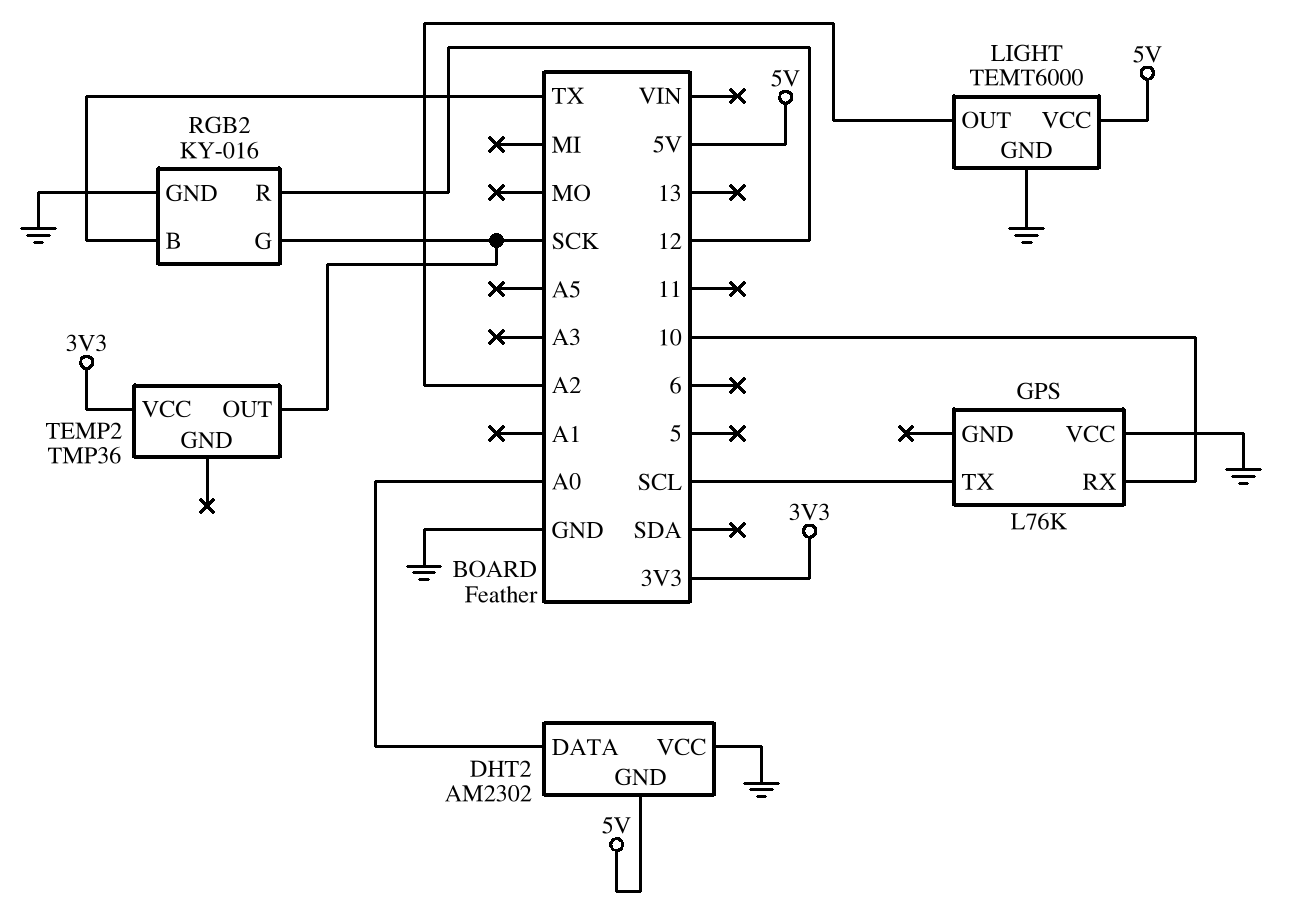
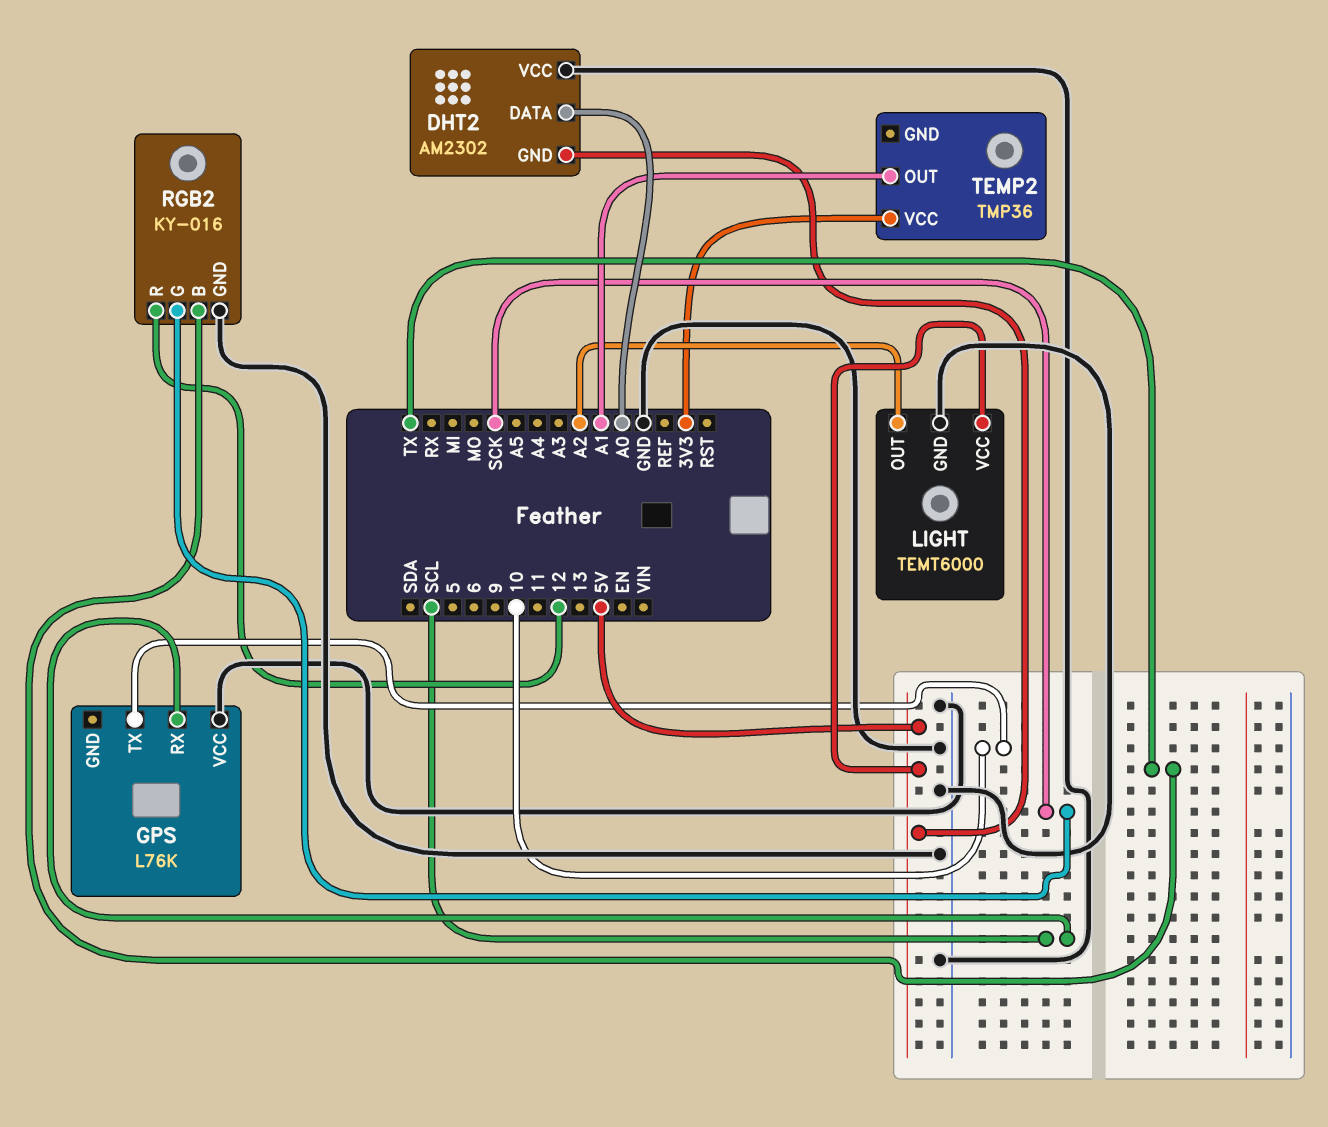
GPS pin RX: 10 -> SCL
GPS pin TX: SCL -> 10
TEMP2 pin OUT: SCK -> A1

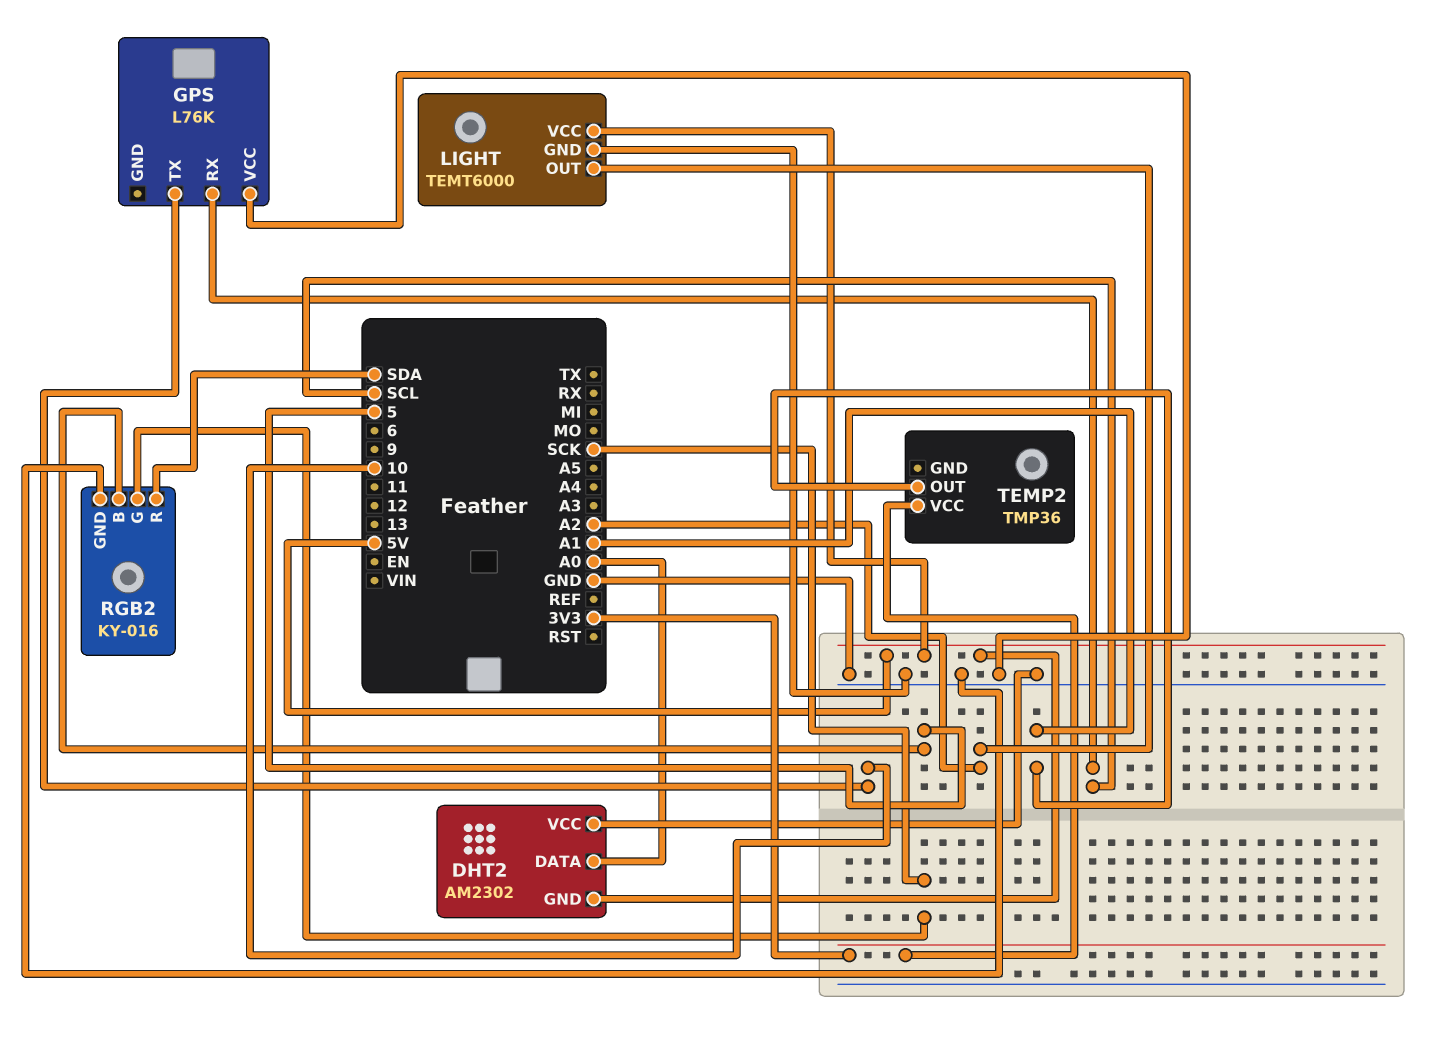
RGB2 pin B: TX -> 5
RGB2 pin R: 12 -> SDA

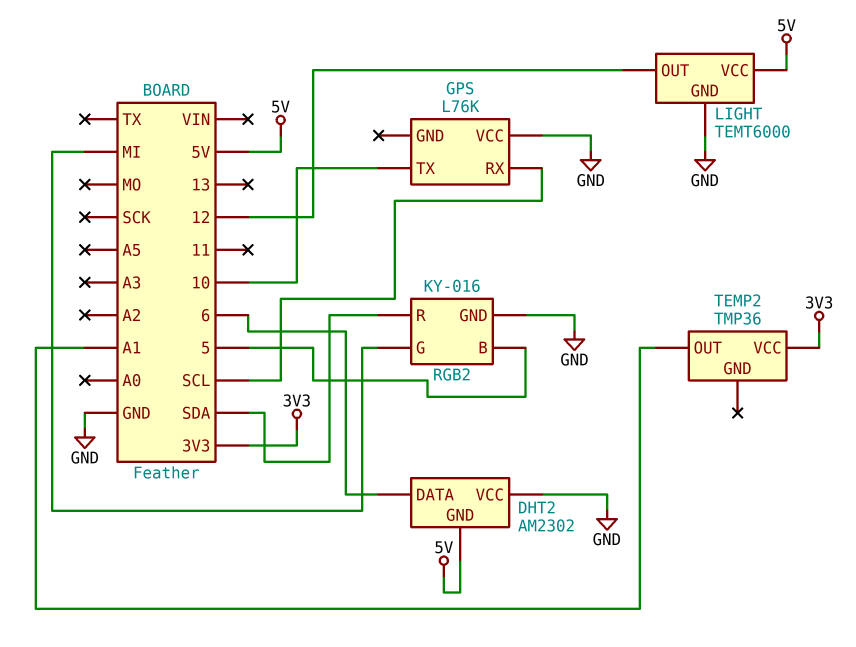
DHT2 pin DATA: A0 -> 6
LIGHT pin OUT: A2 -> 12
RGB2 pin G: SCK -> MI

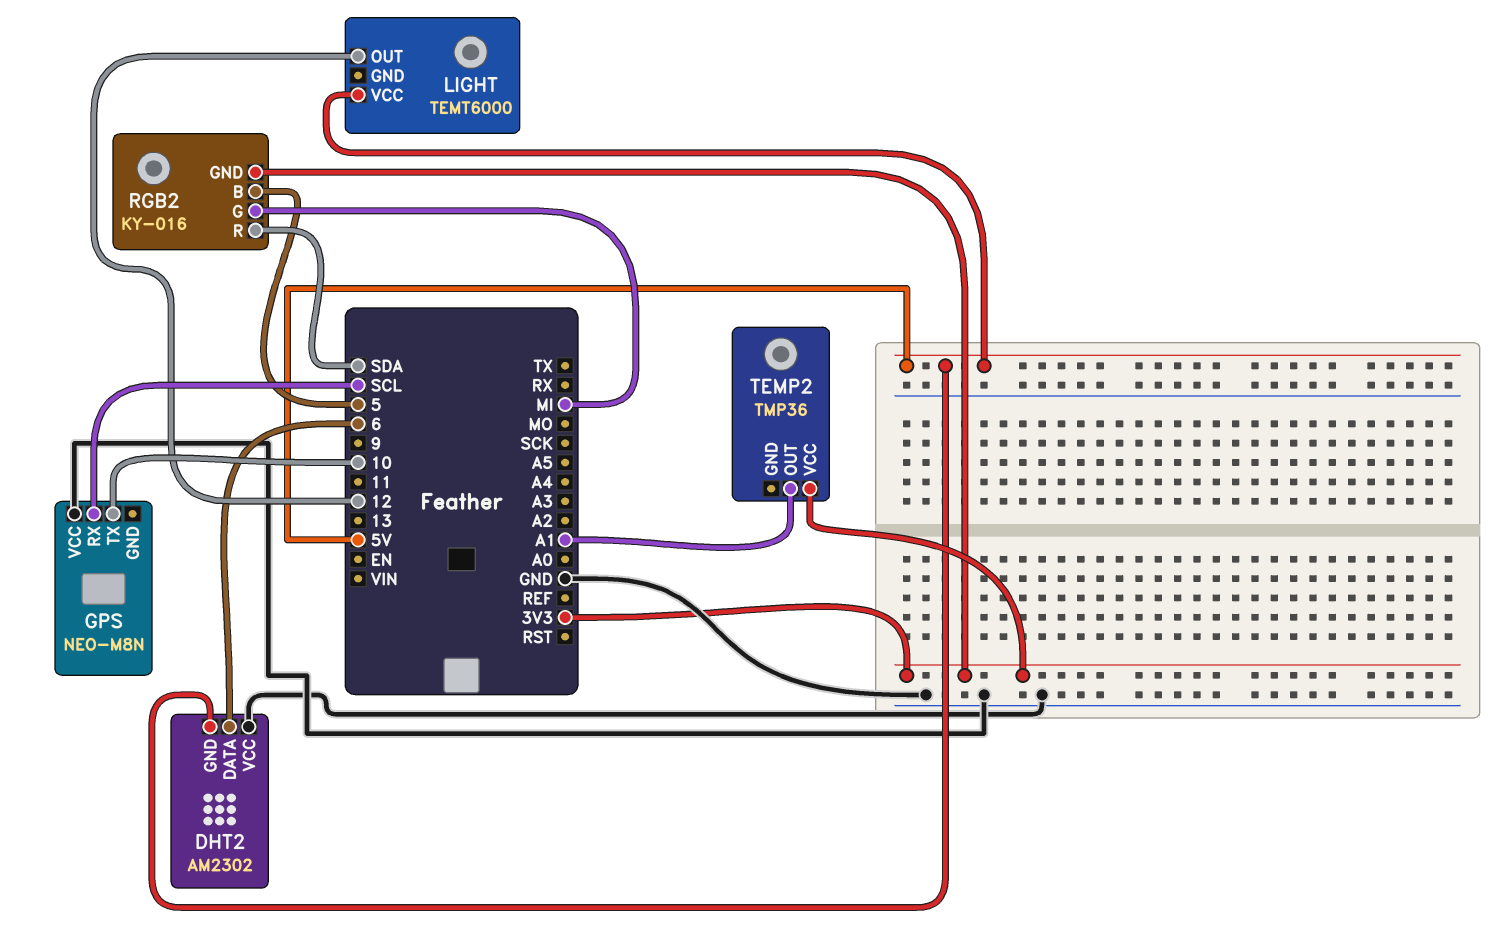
GPS: L76K -> NEO-M8N
LIGHT pin GND: GND -> none
RGB2 pin GND: GND -> 3V3

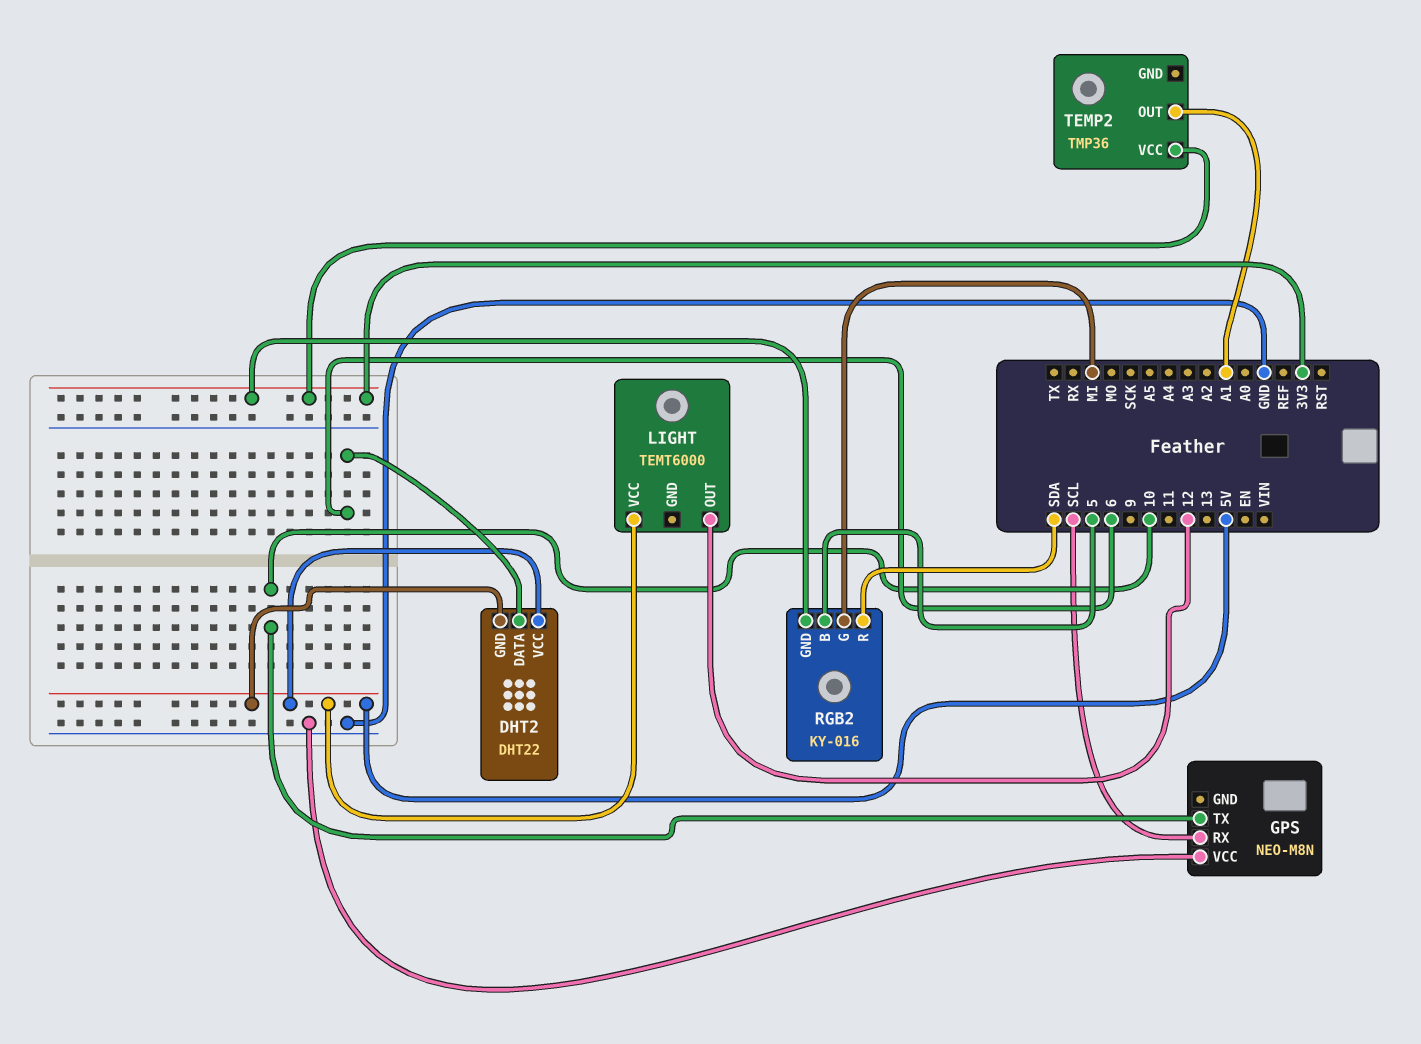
DHT2: AM2302 -> DHT22
DHT2 pin VCC: GND -> 5V

